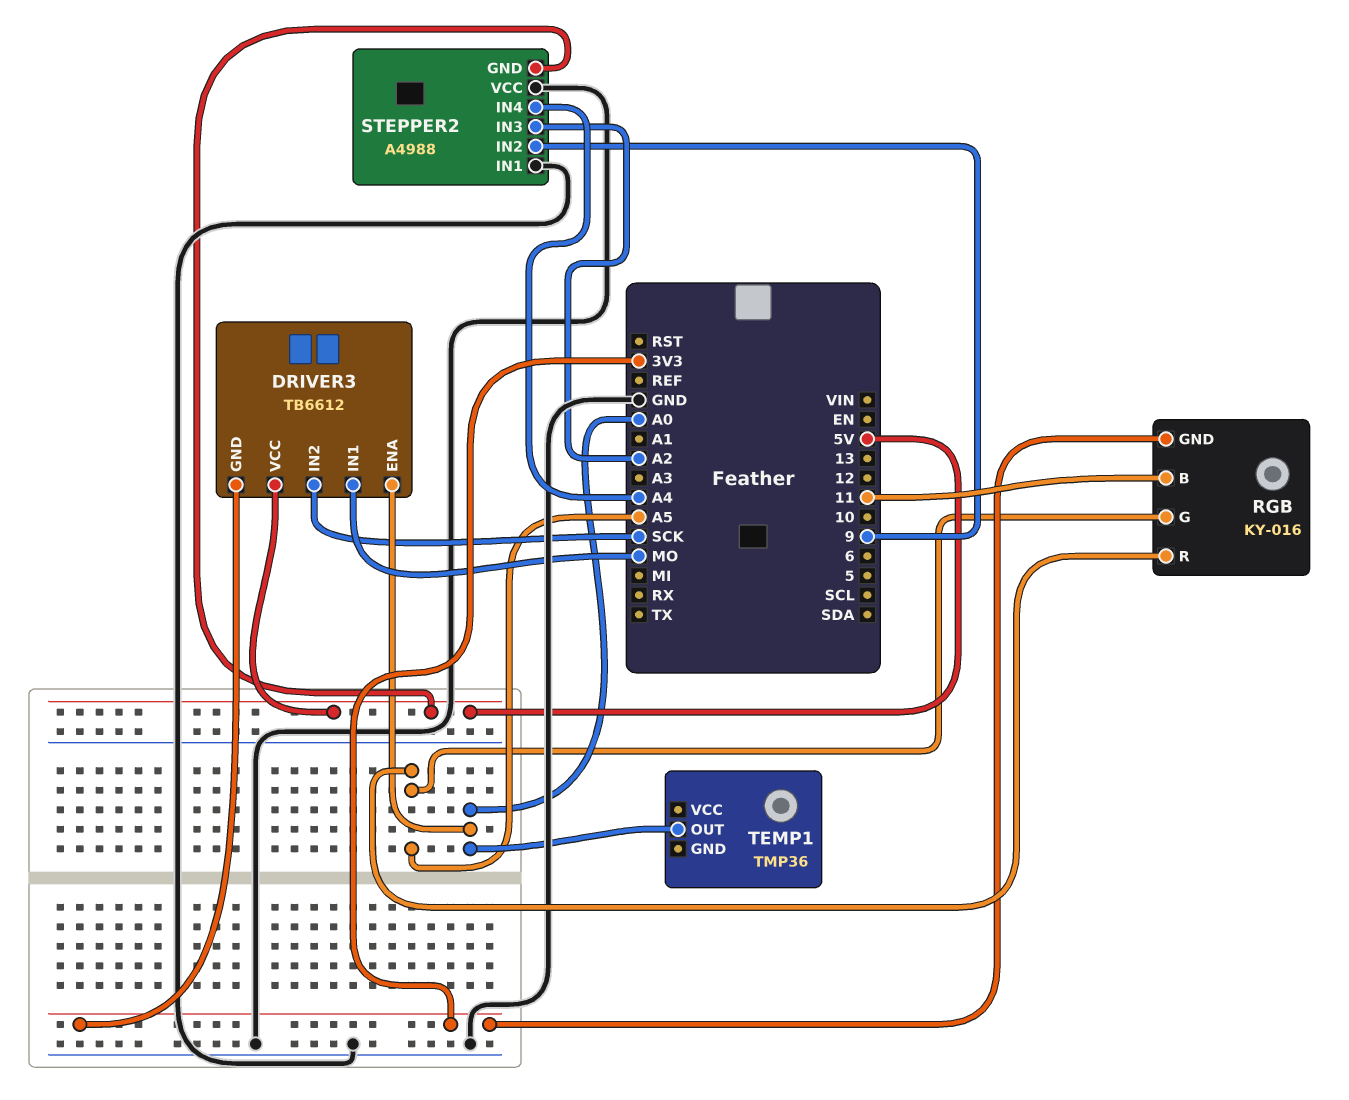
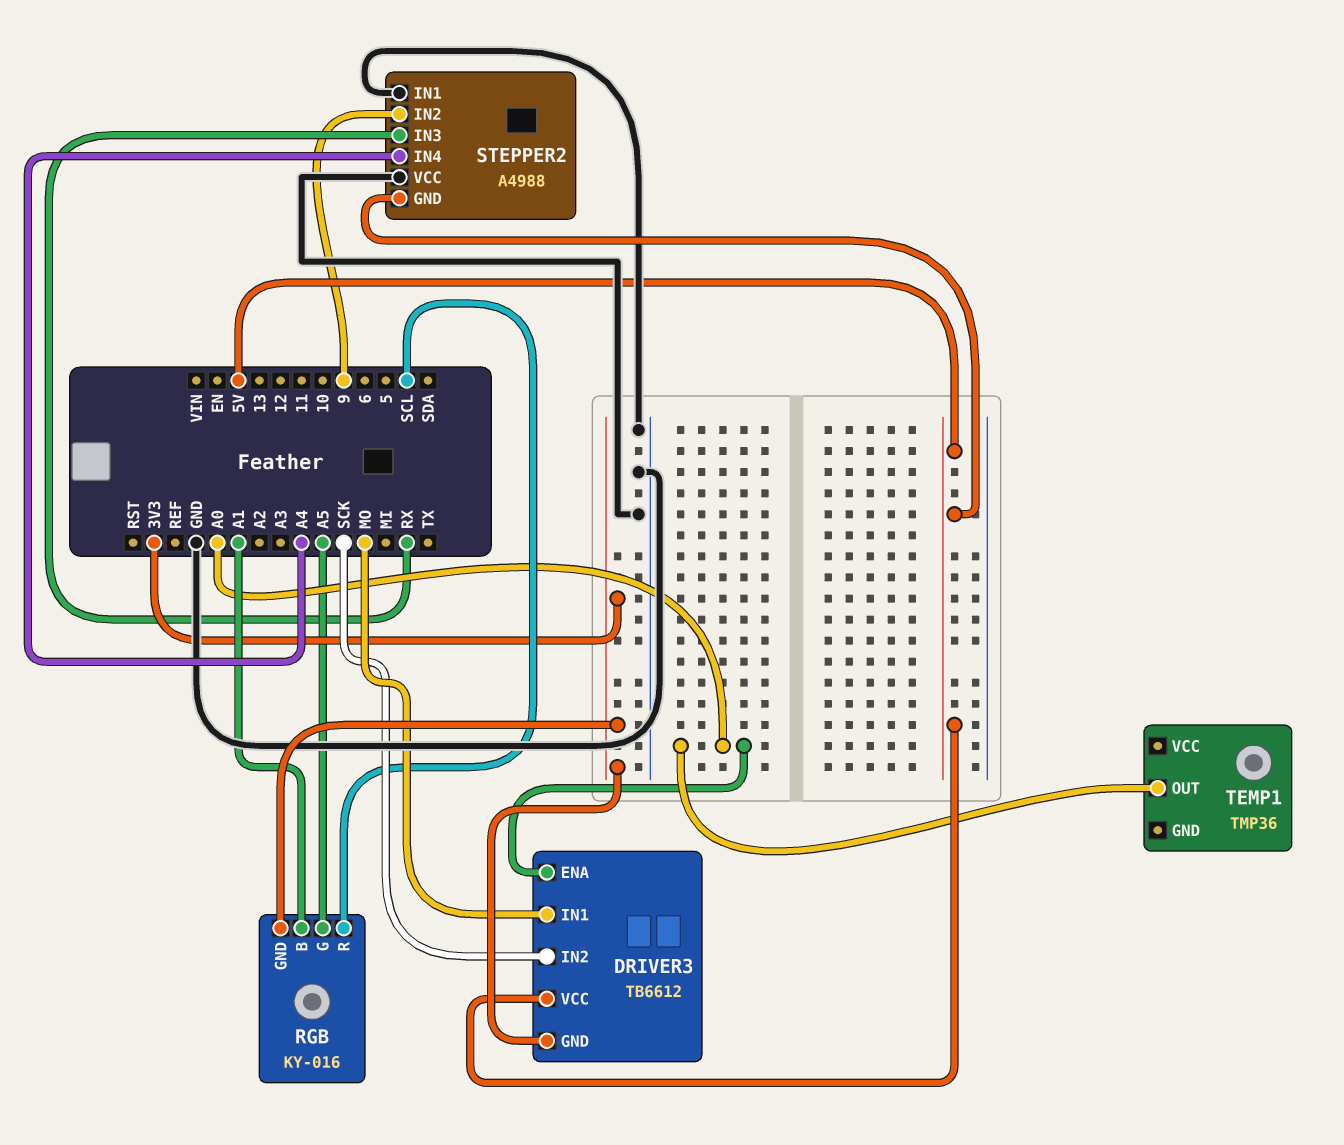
RGB pin B: 11 -> A1
RGB pin R: A5 -> SCL
STEPPER2 pin IN3: A2 -> RX

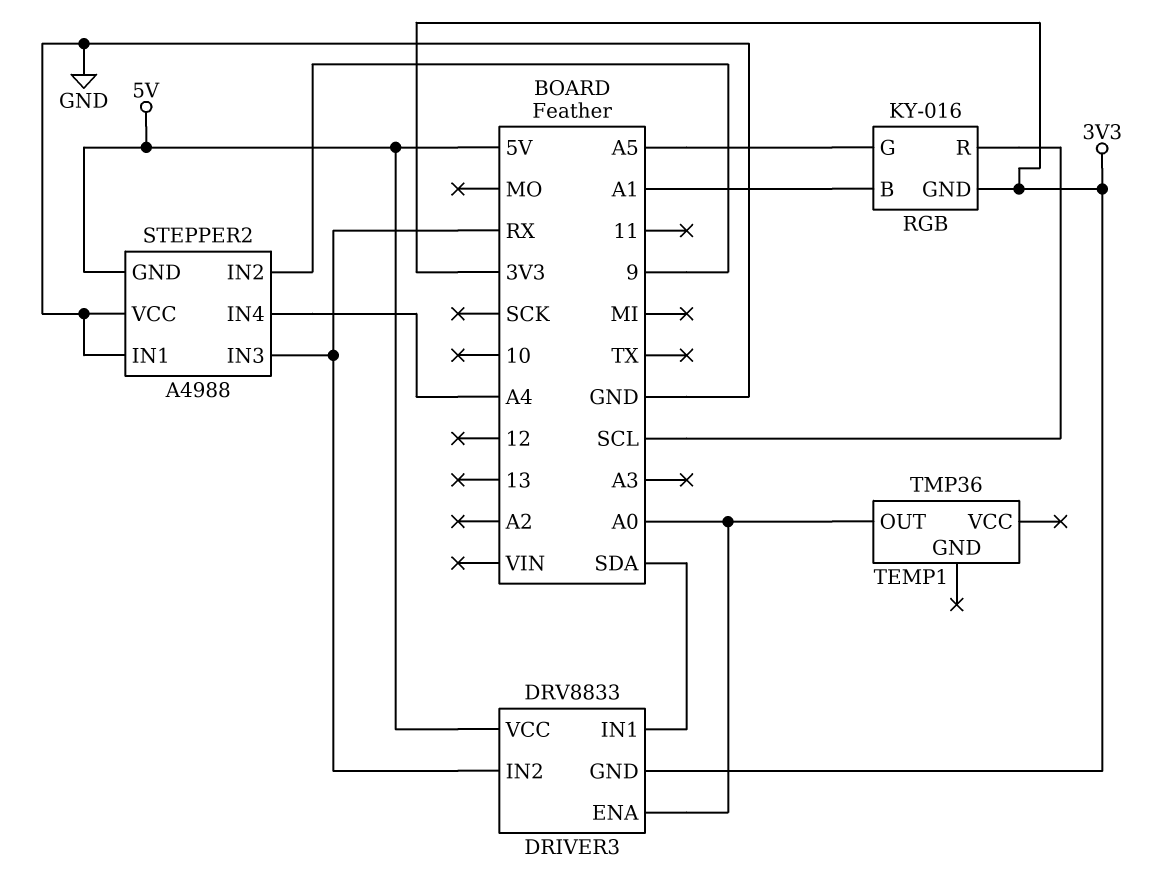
DRIVER3: TB6612 -> DRV8833
DRIVER3 pin IN1: MO -> SDA
DRIVER3 pin IN2: SCK -> RX

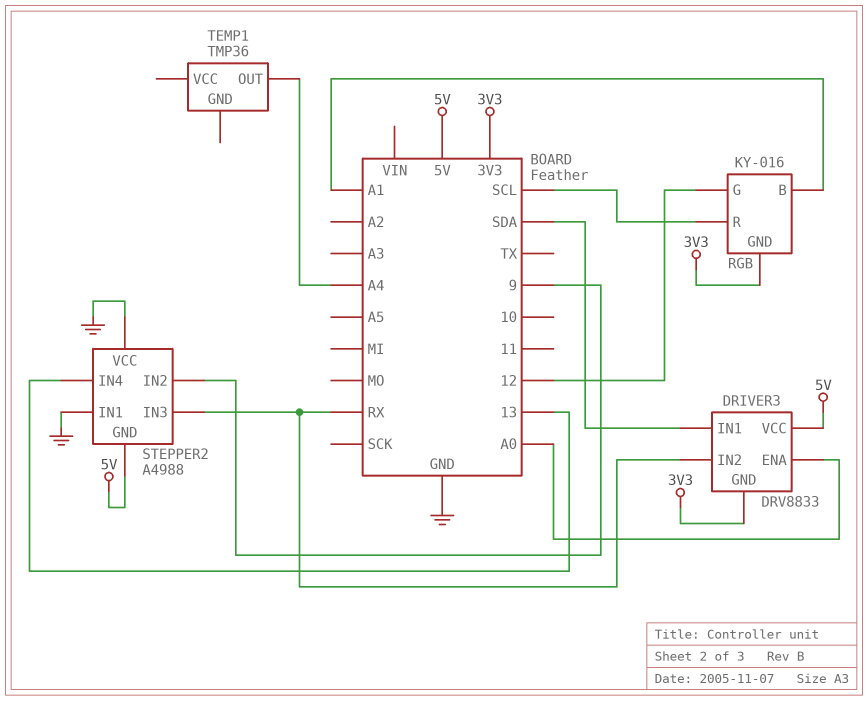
RGB pin G: A5 -> 12
STEPPER2 pin IN4: A4 -> 13
TEMP1 pin OUT: A0 -> A4

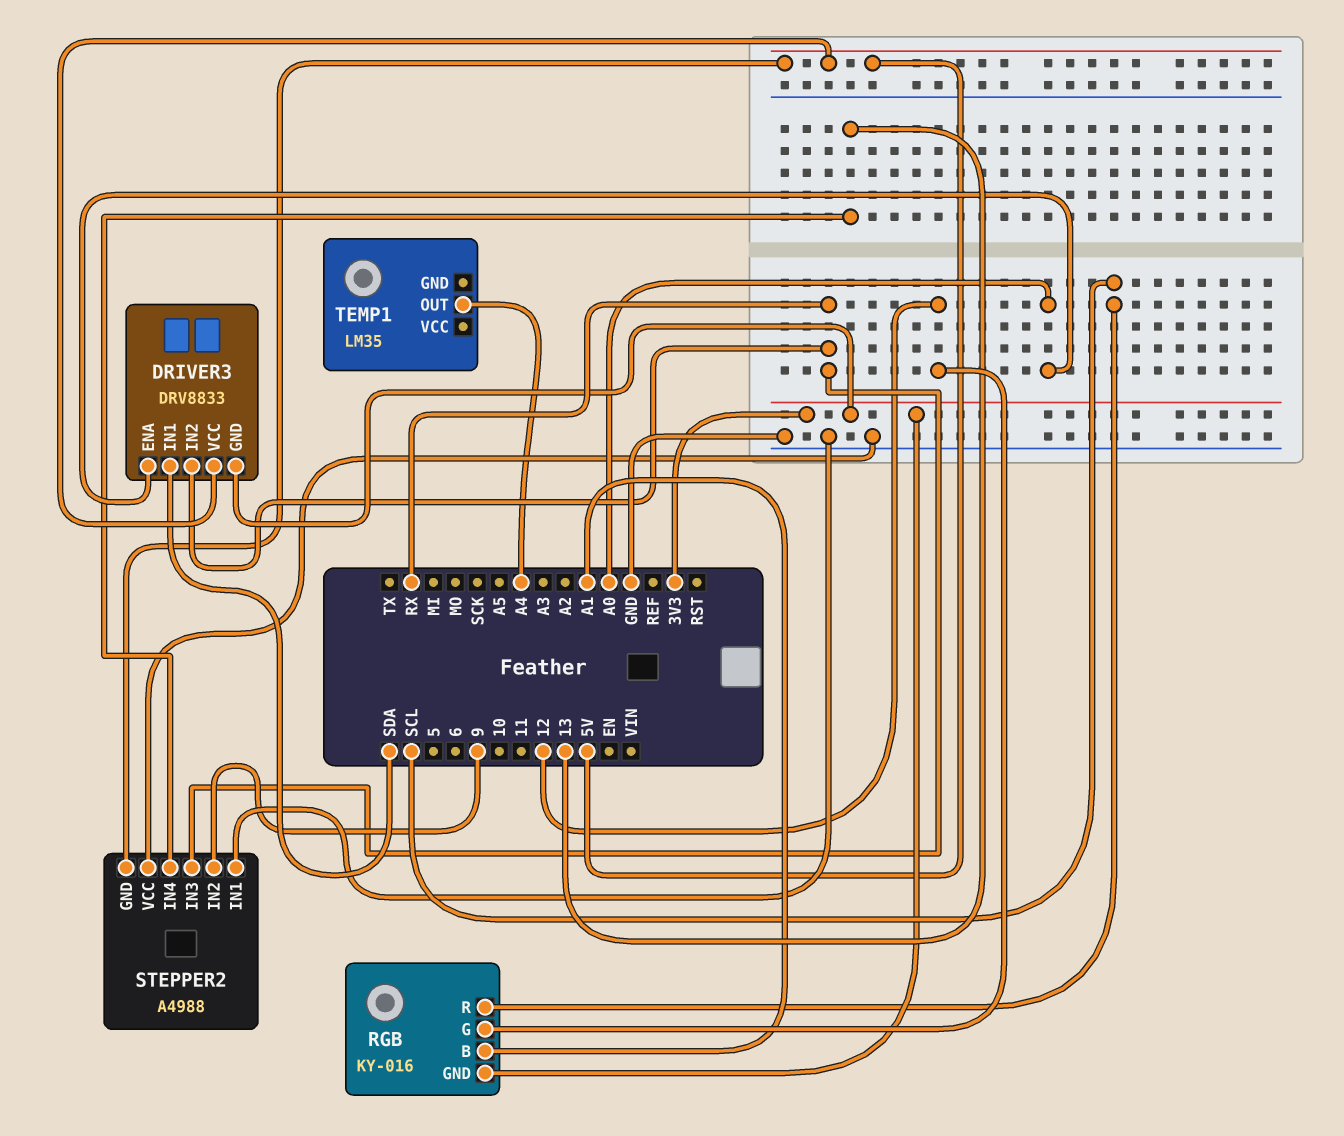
TEMP1: TMP36 -> LM35

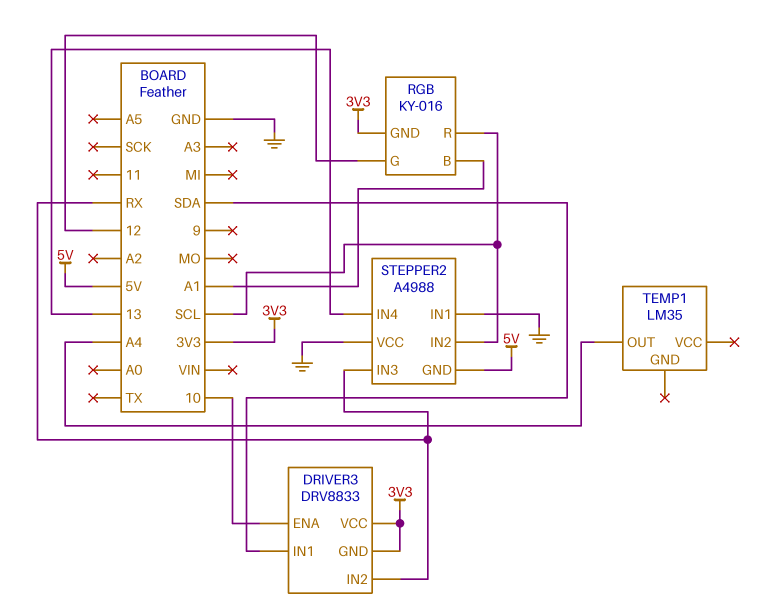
DRIVER3 pin ENA: A0 -> 10
DRIVER3 pin VCC: 5V -> 3V3
STEPPER2 pin IN2: 9 -> SCL

